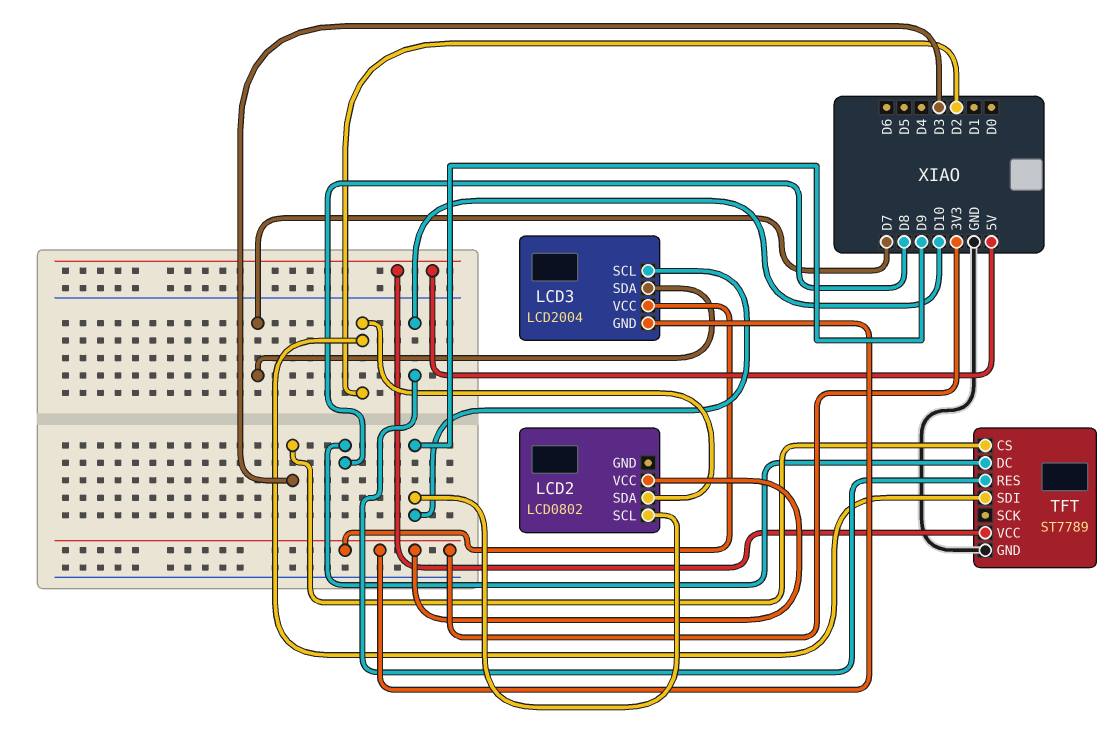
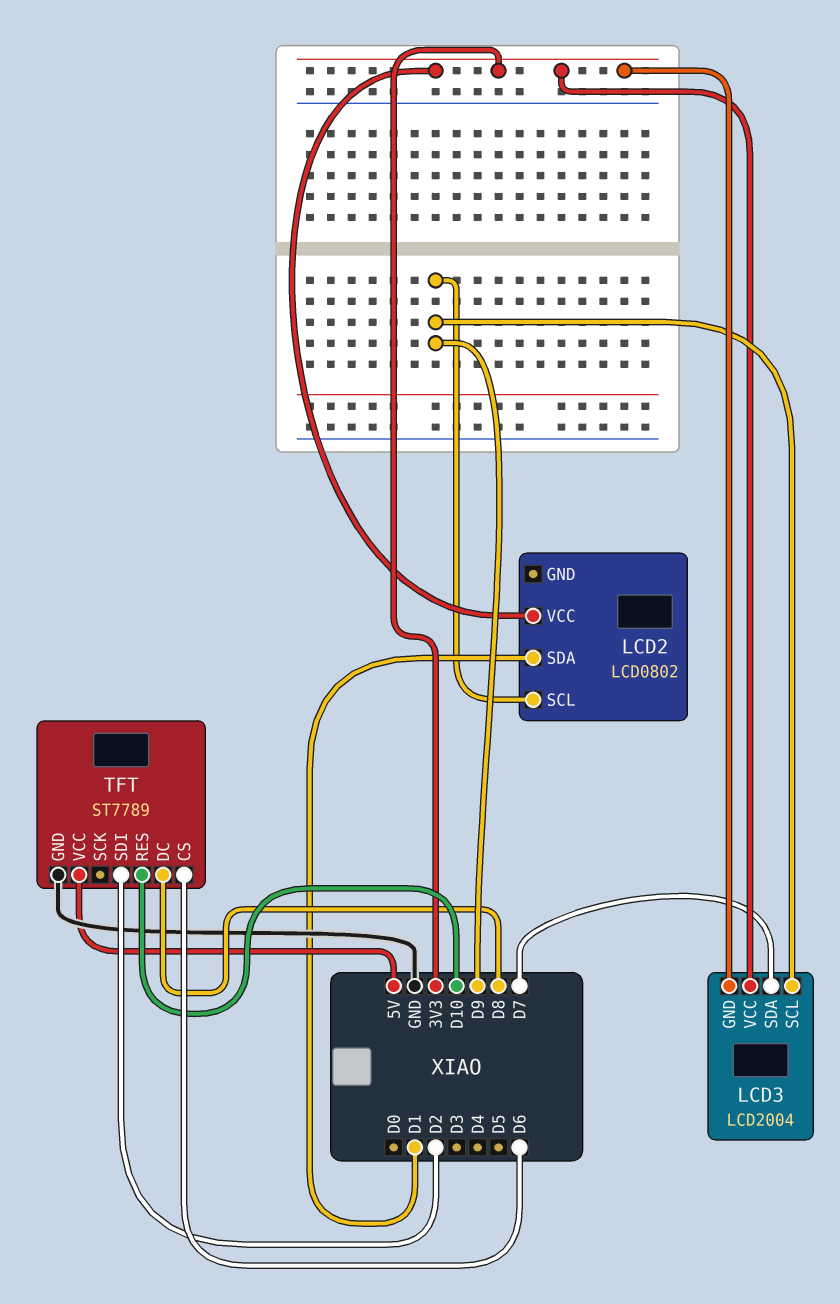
LCD2 pin SDA: D2 -> D1
TFT pin CS: D3 -> D6

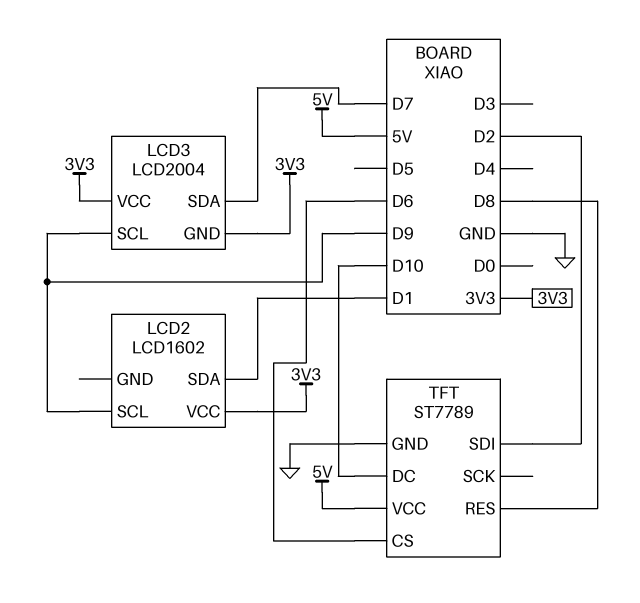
LCD2: LCD0802 -> LCD1602
TFT pin DC: D8 -> D10
TFT pin RES: D10 -> D8

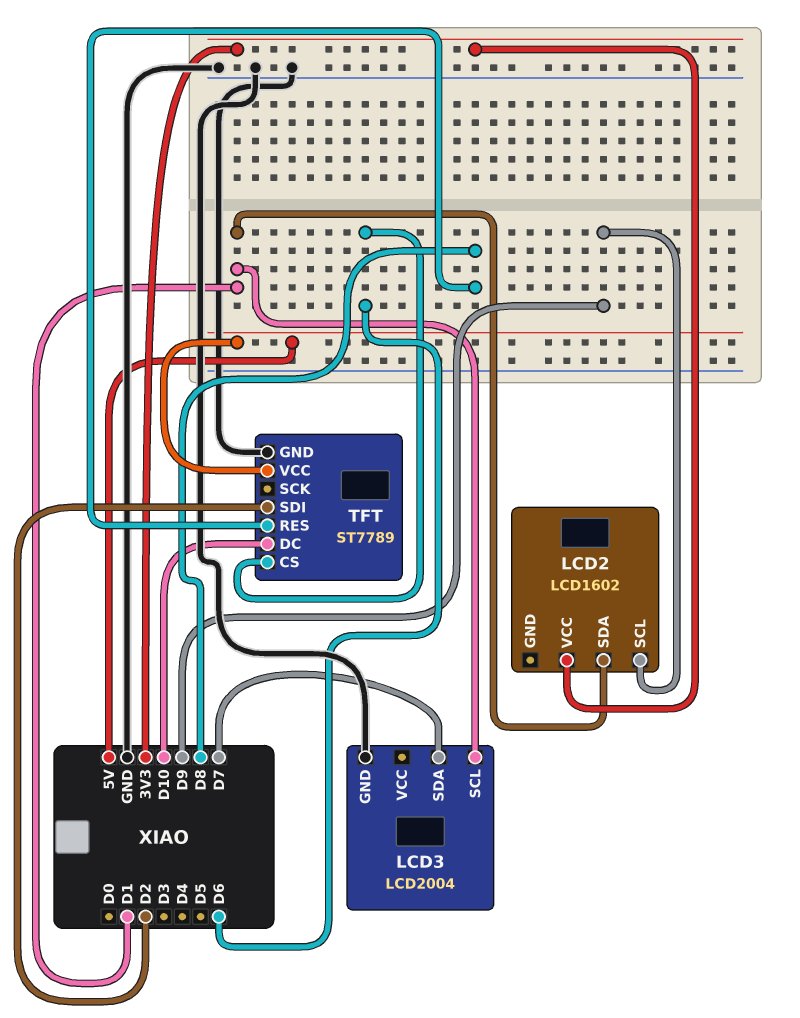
LCD3 pin GND: 3V3 -> GND
LCD3 pin SCL: D9 -> D1
LCD3 pin VCC: 3V3 -> none

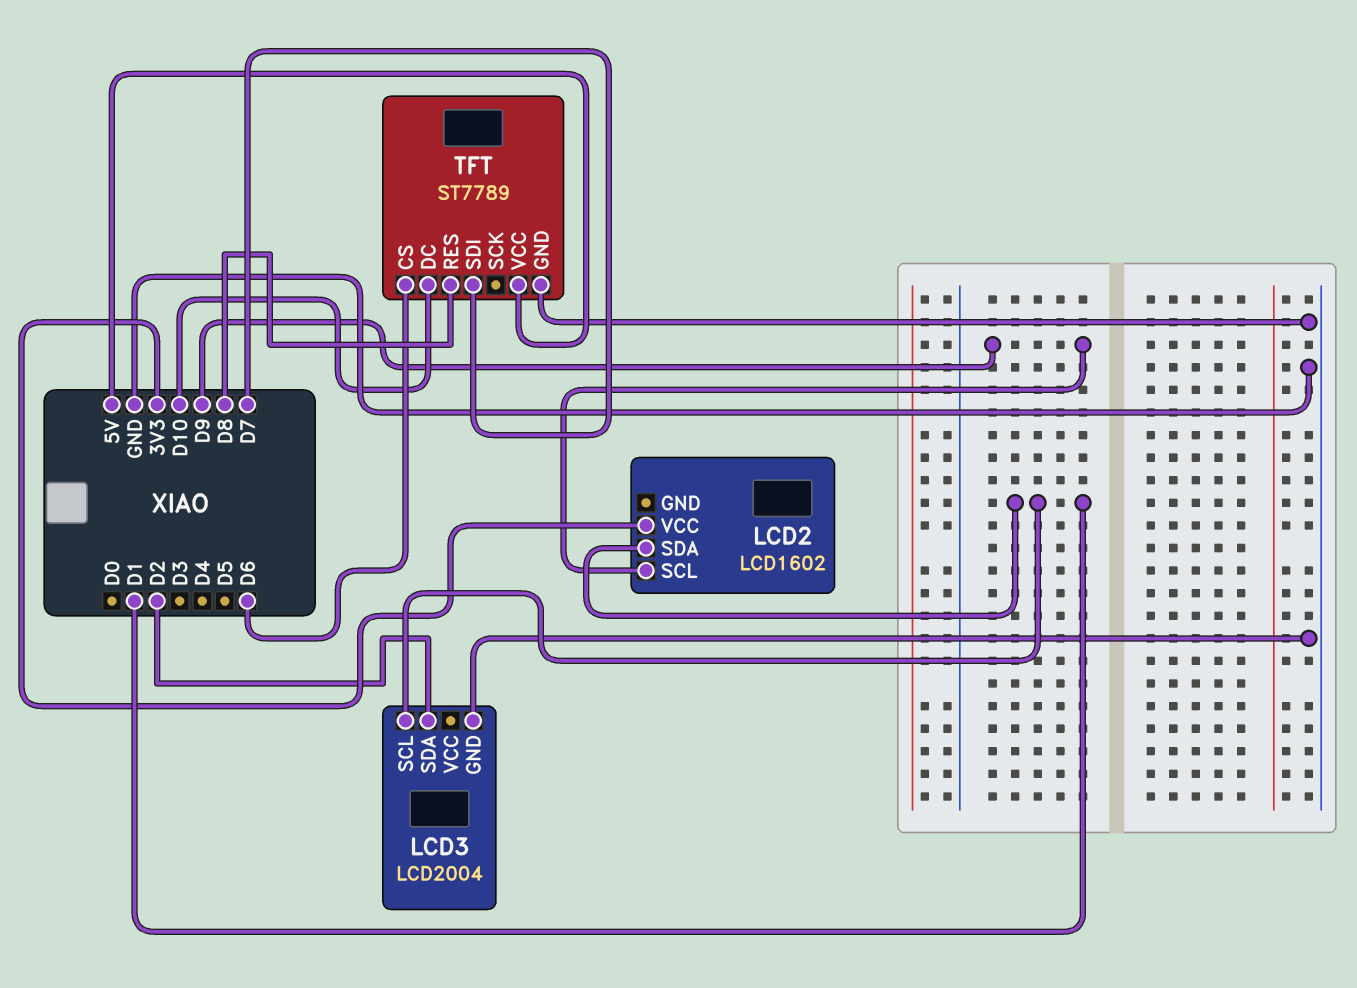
LCD3 pin SDA: D7 -> D2
TFT pin SDI: D2 -> D7

